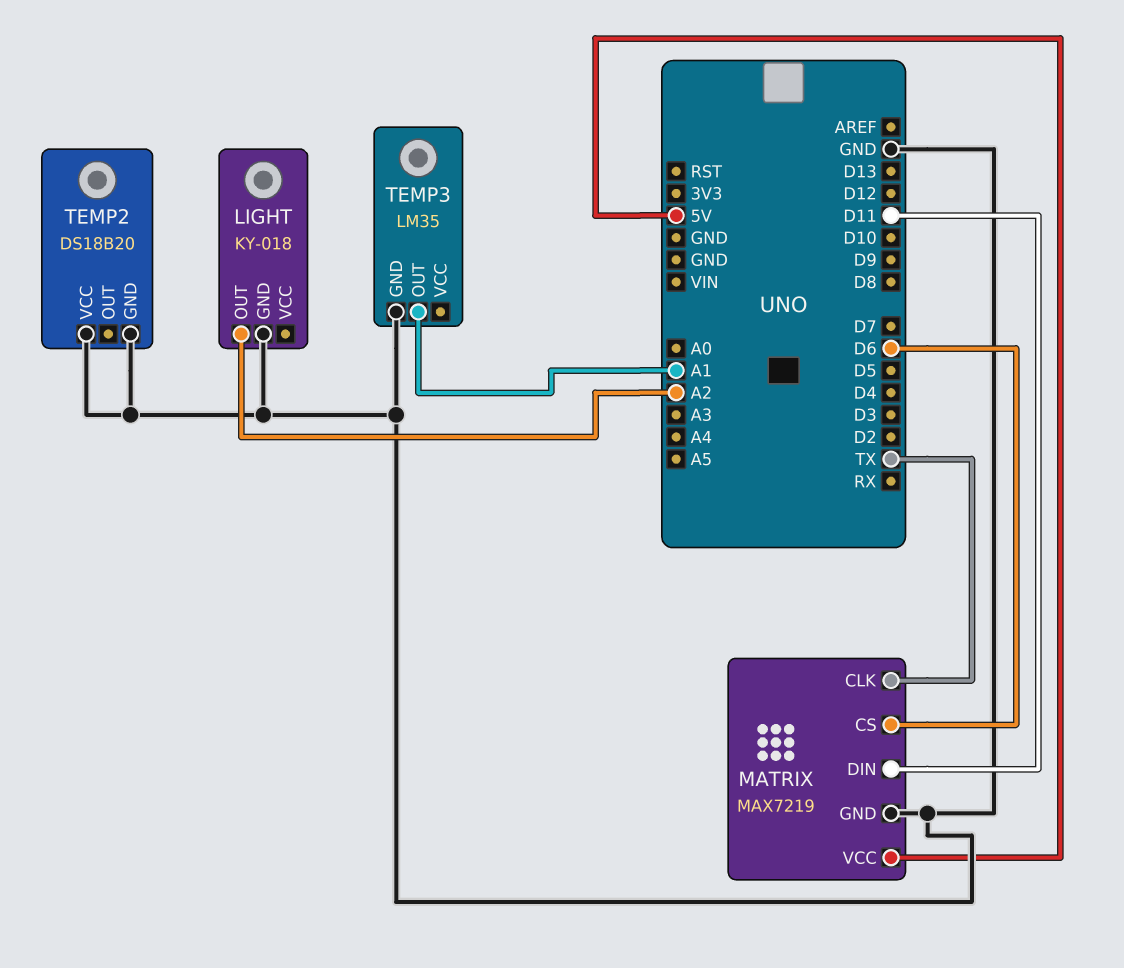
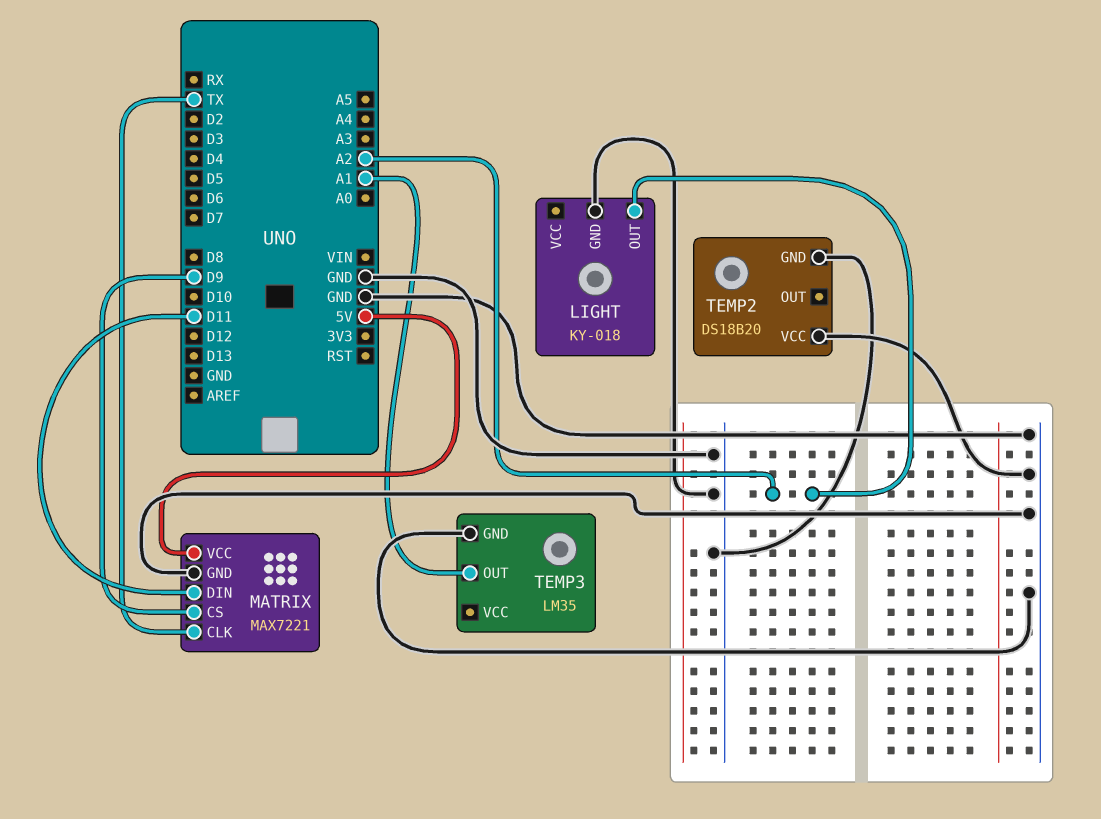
MATRIX: MAX7219 -> MAX7221
MATRIX pin CS: D6 -> D9

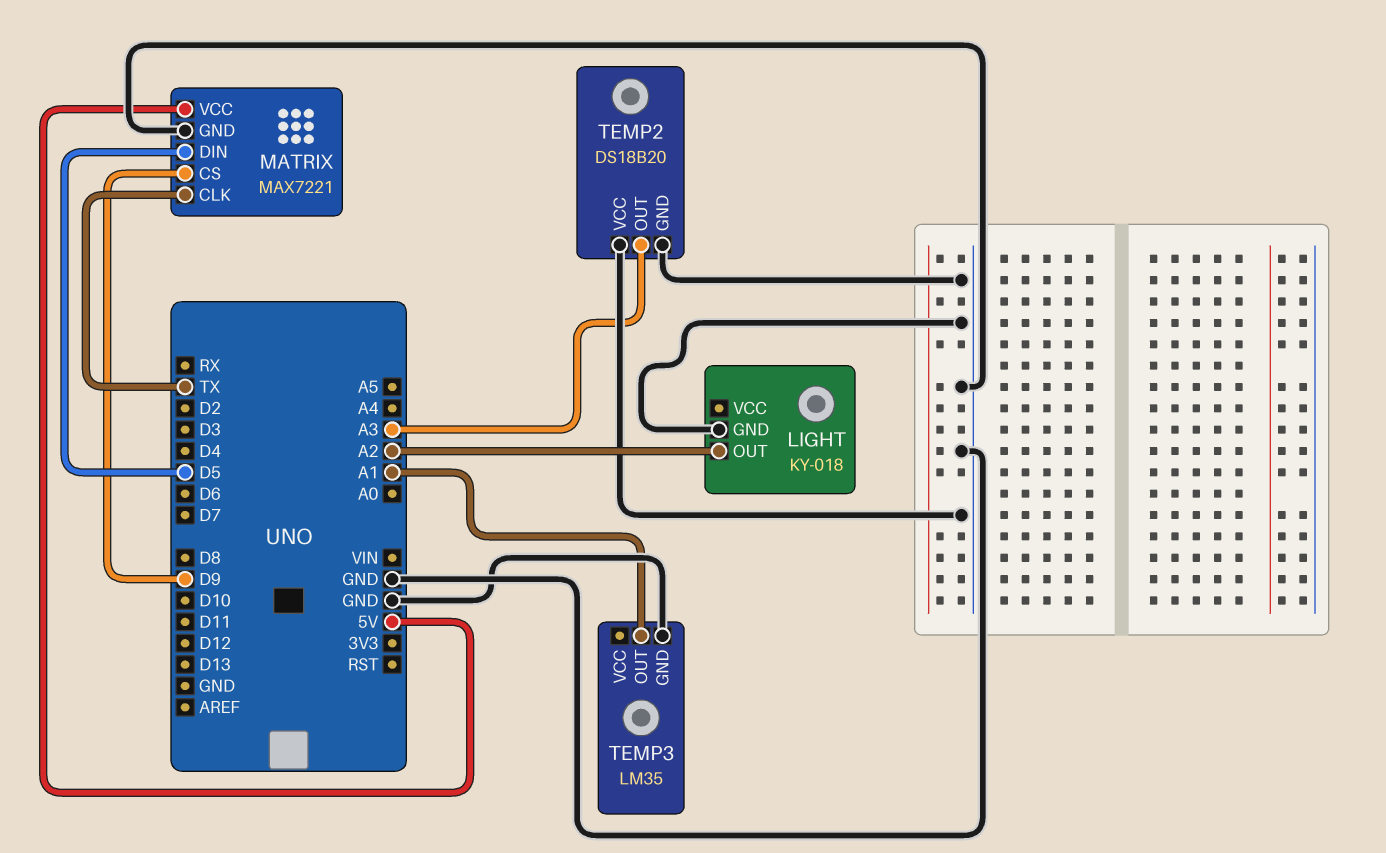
MATRIX pin DIN: D11 -> D5
TEMP2 pin OUT: none -> A3

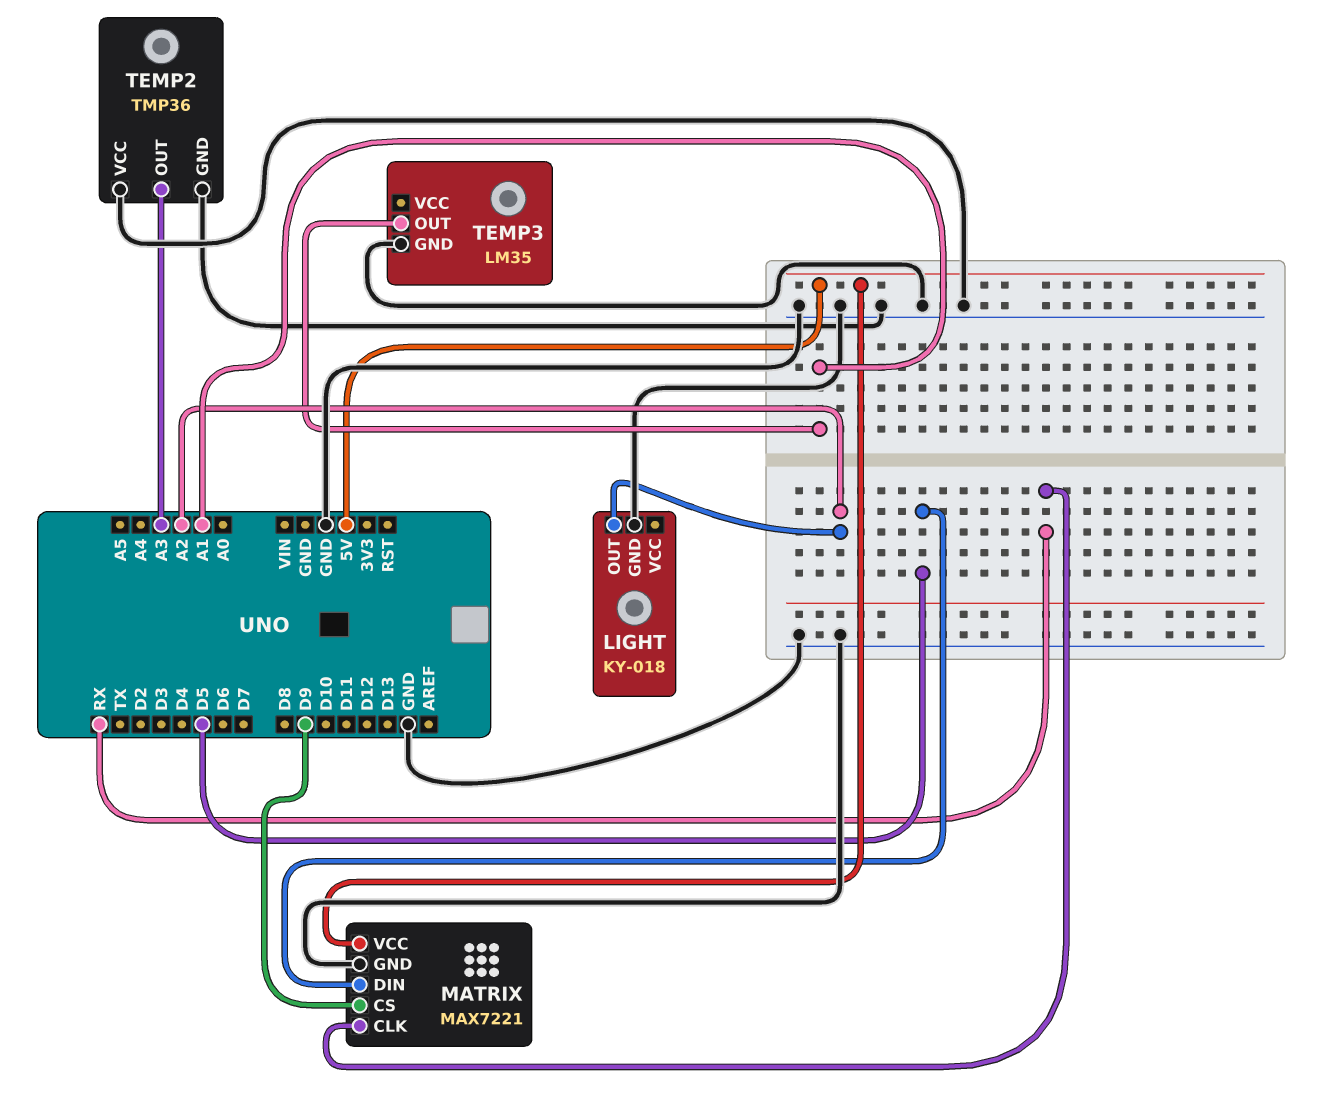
MATRIX pin CLK: TX -> RX
TEMP2: DS18B20 -> TMP36

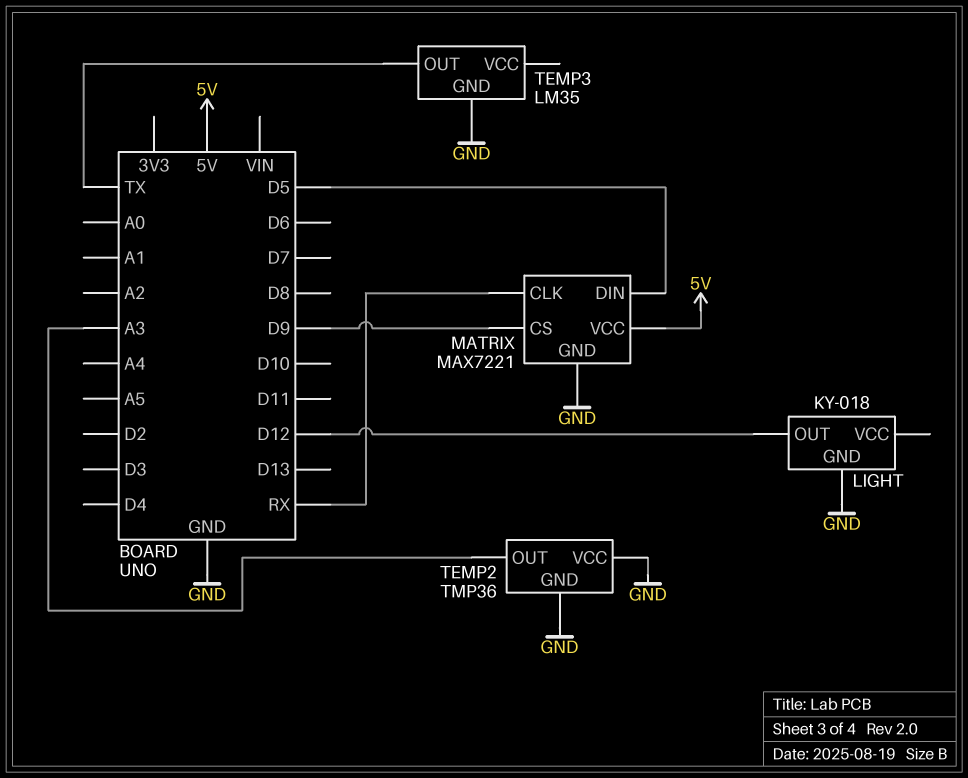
LIGHT pin OUT: A2 -> D12
TEMP3 pin OUT: A1 -> TX

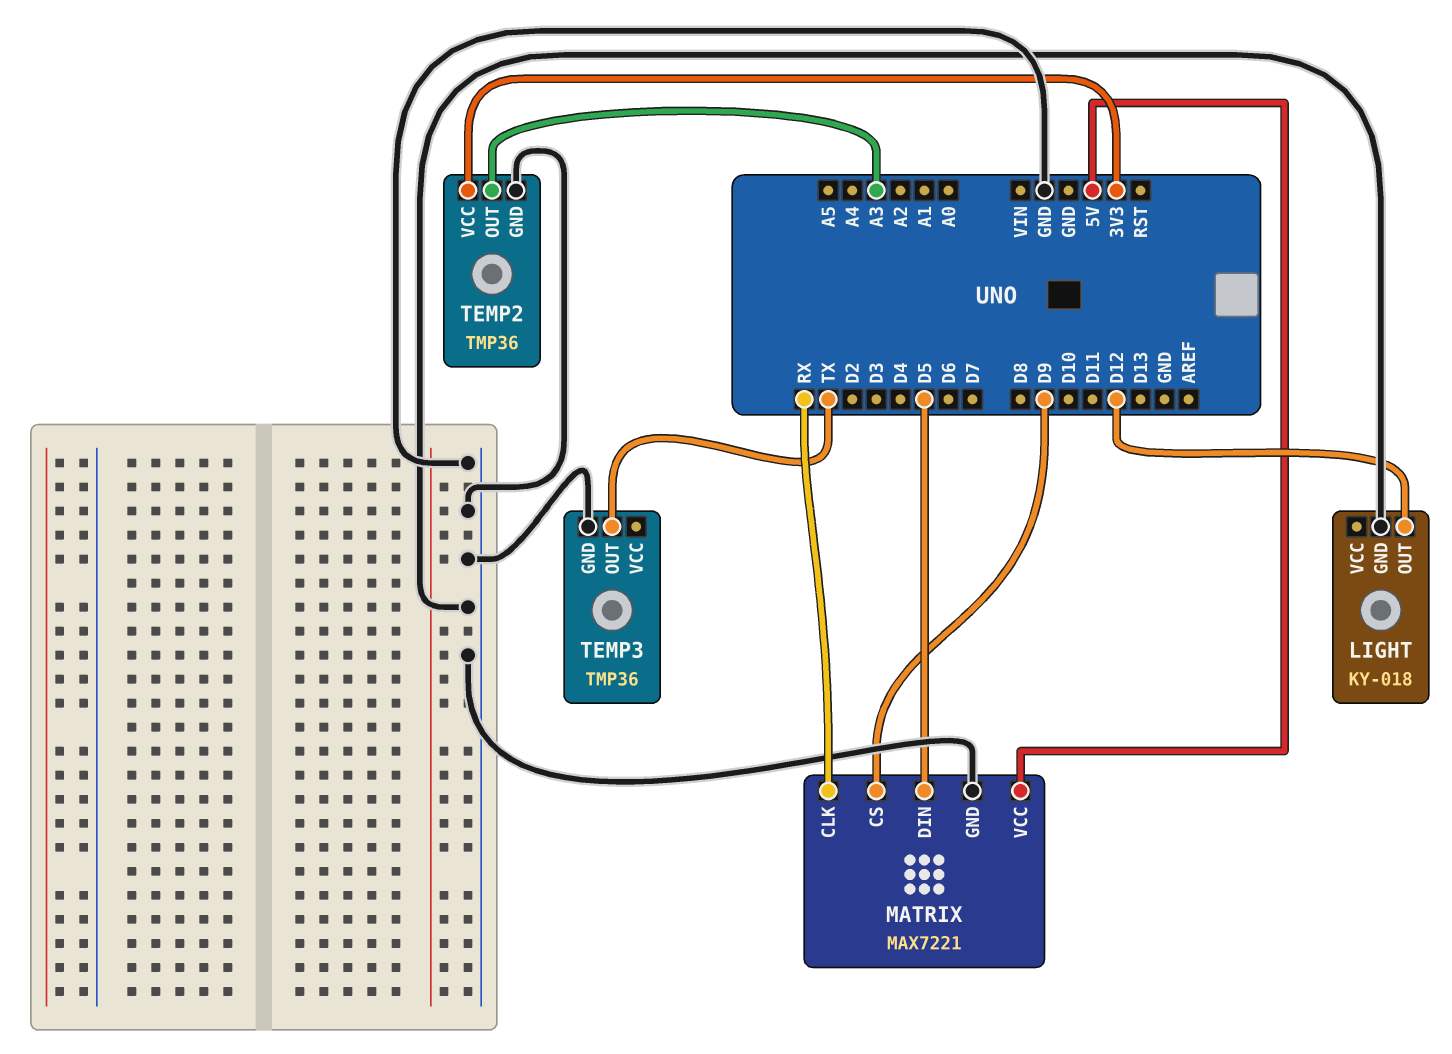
TEMP2 pin VCC: GND -> 3V3
TEMP3: LM35 -> TMP36

